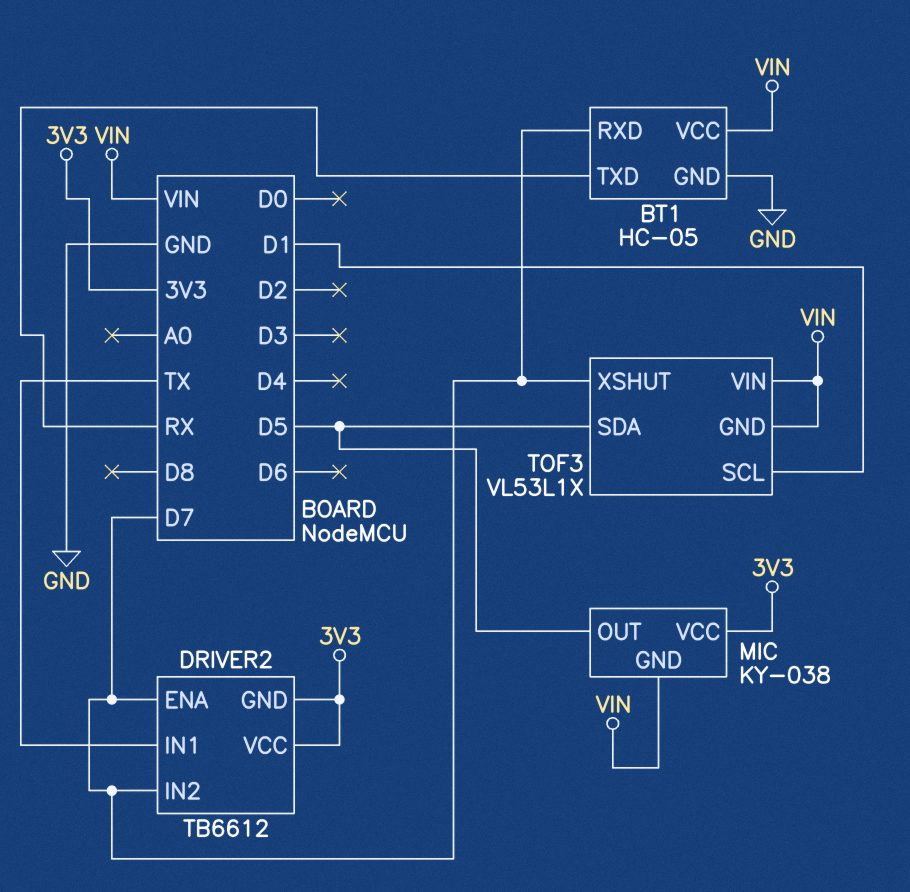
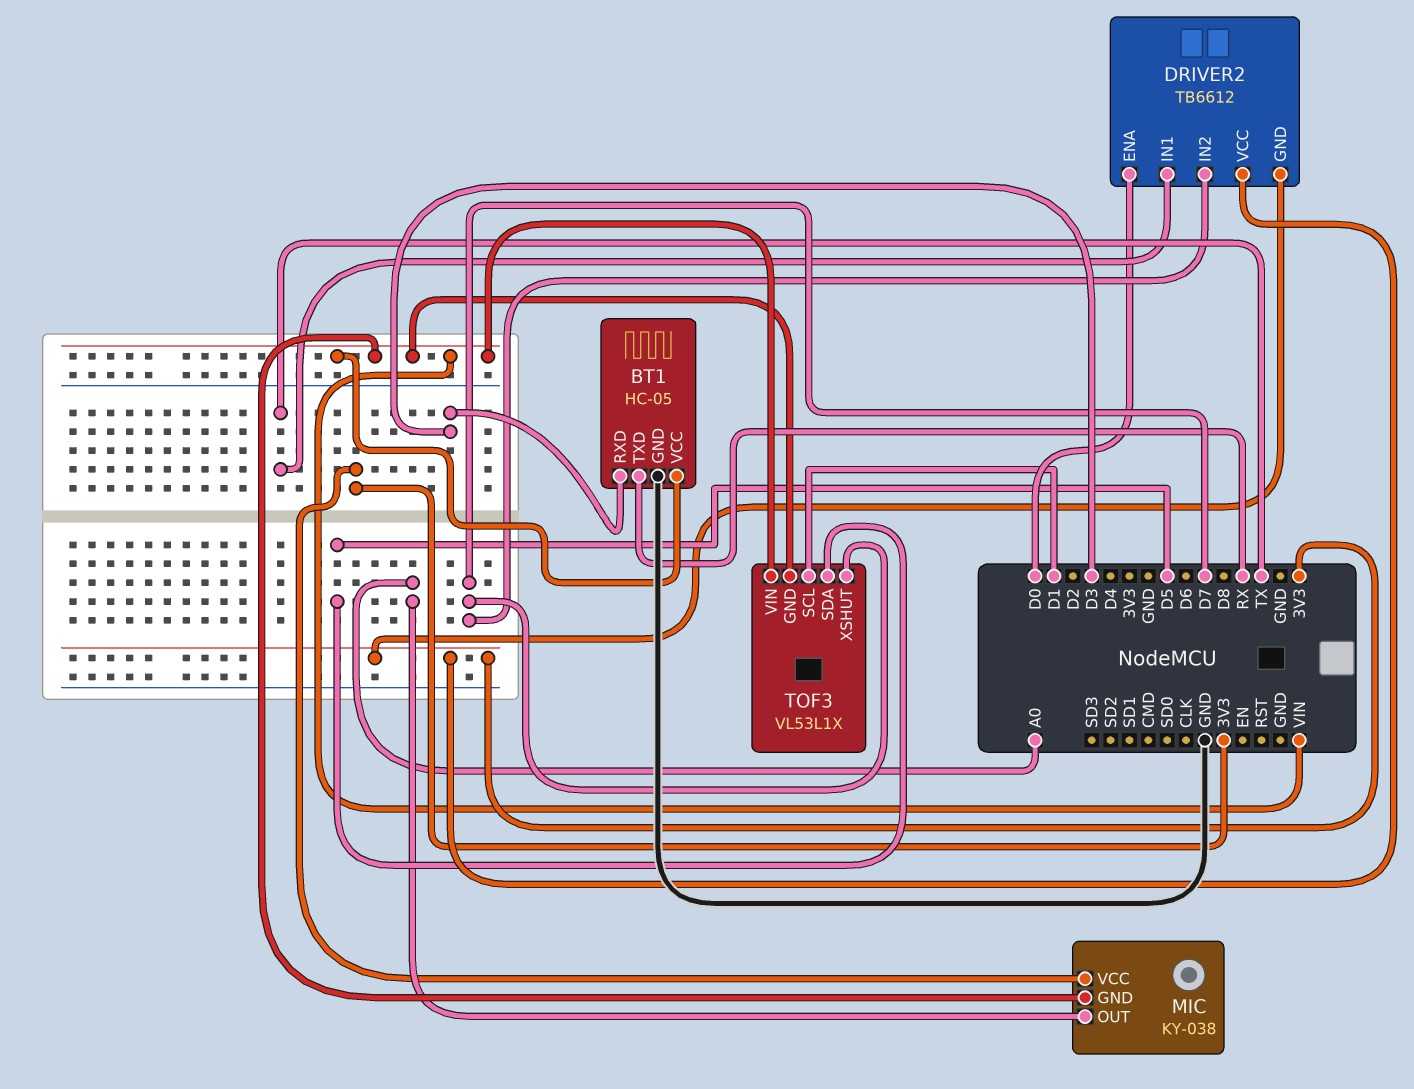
BT1 pin RXD: D7 -> D3
DRIVER2 pin ENA: D7 -> D0
MIC pin OUT: D5 -> A0

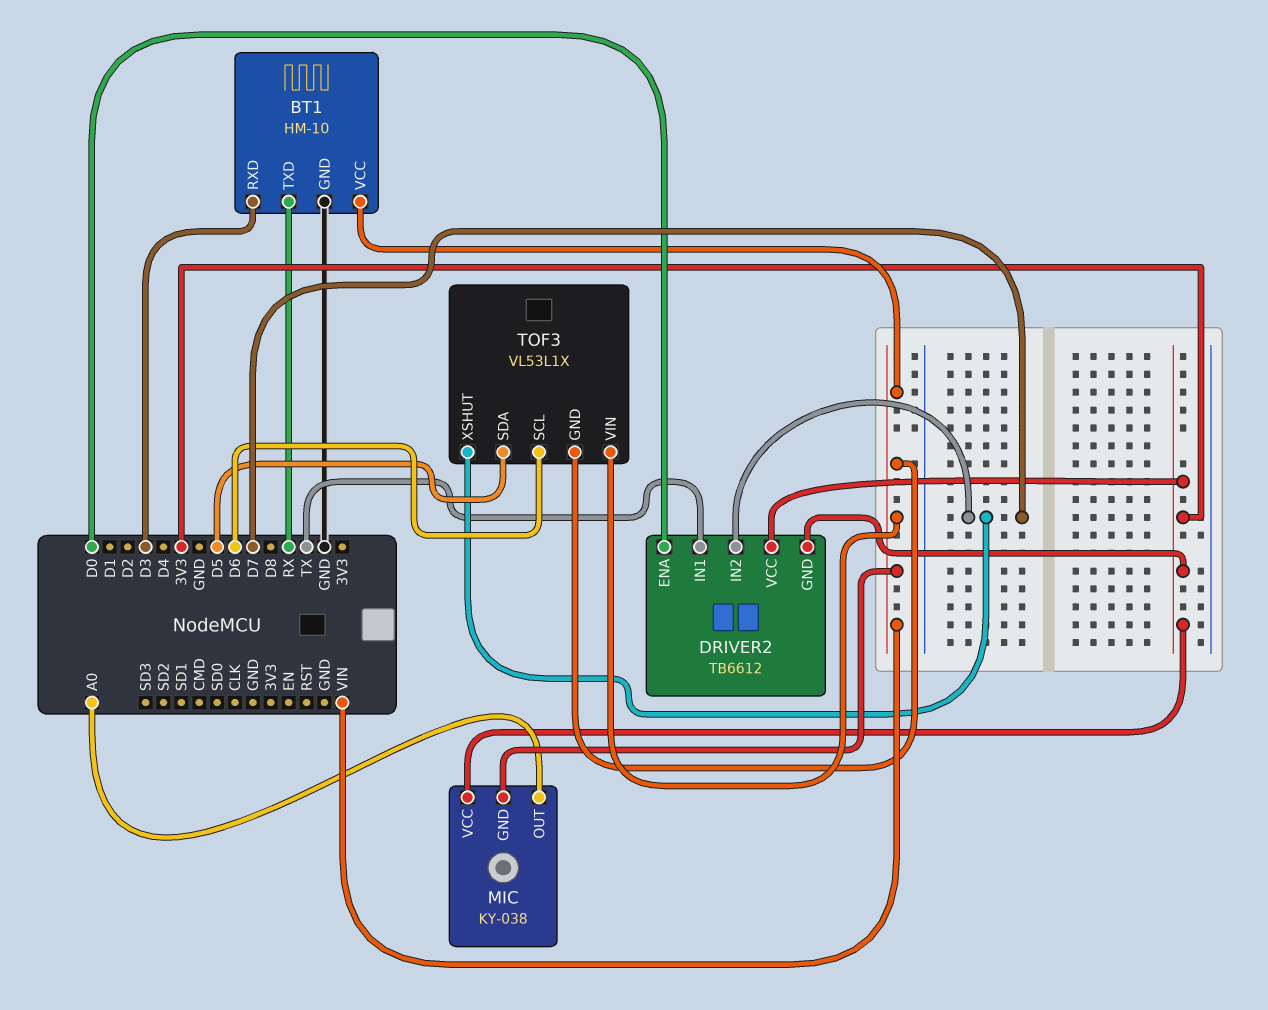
BT1: HC-05 -> HM-10
TOF3 pin SCL: D1 -> D6

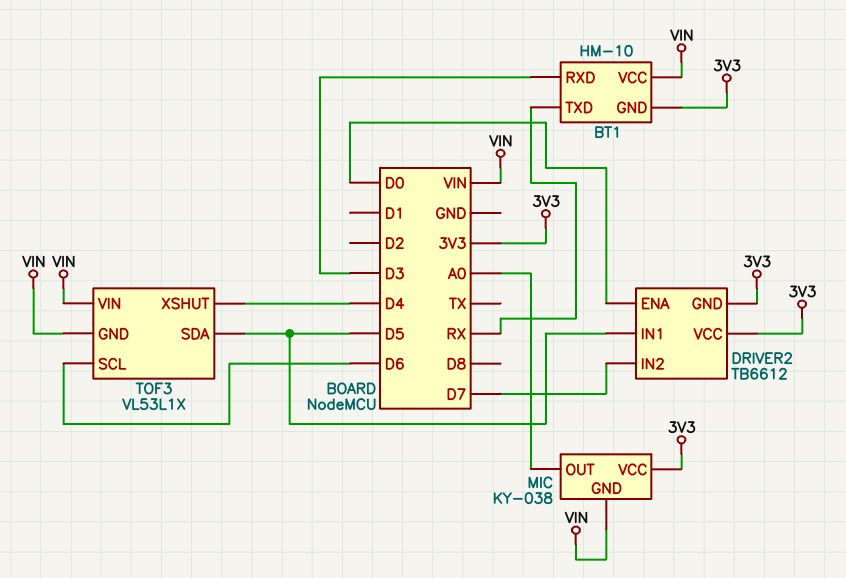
BT1 pin GND: GND -> 3V3
DRIVER2 pin IN1: TX -> D5
TOF3 pin XSHUT: D7 -> D4

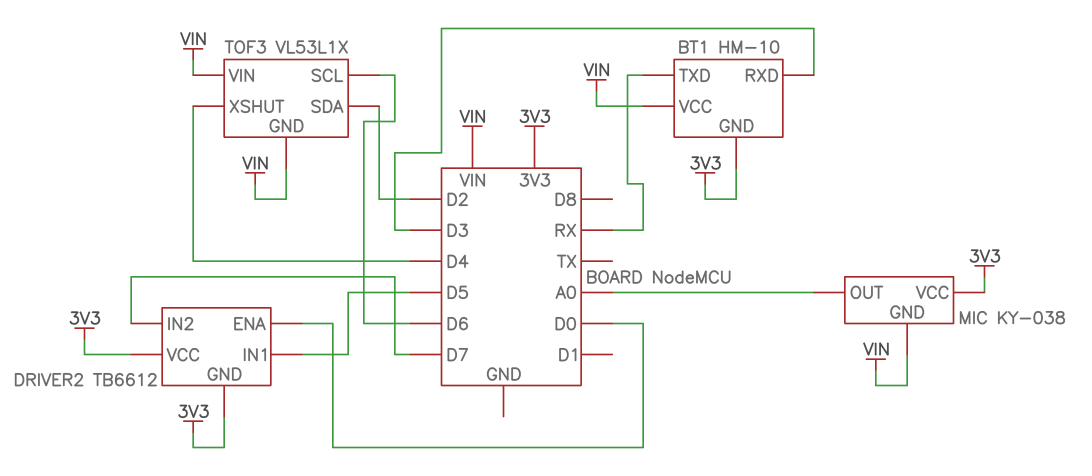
TOF3 pin SDA: D5 -> D2

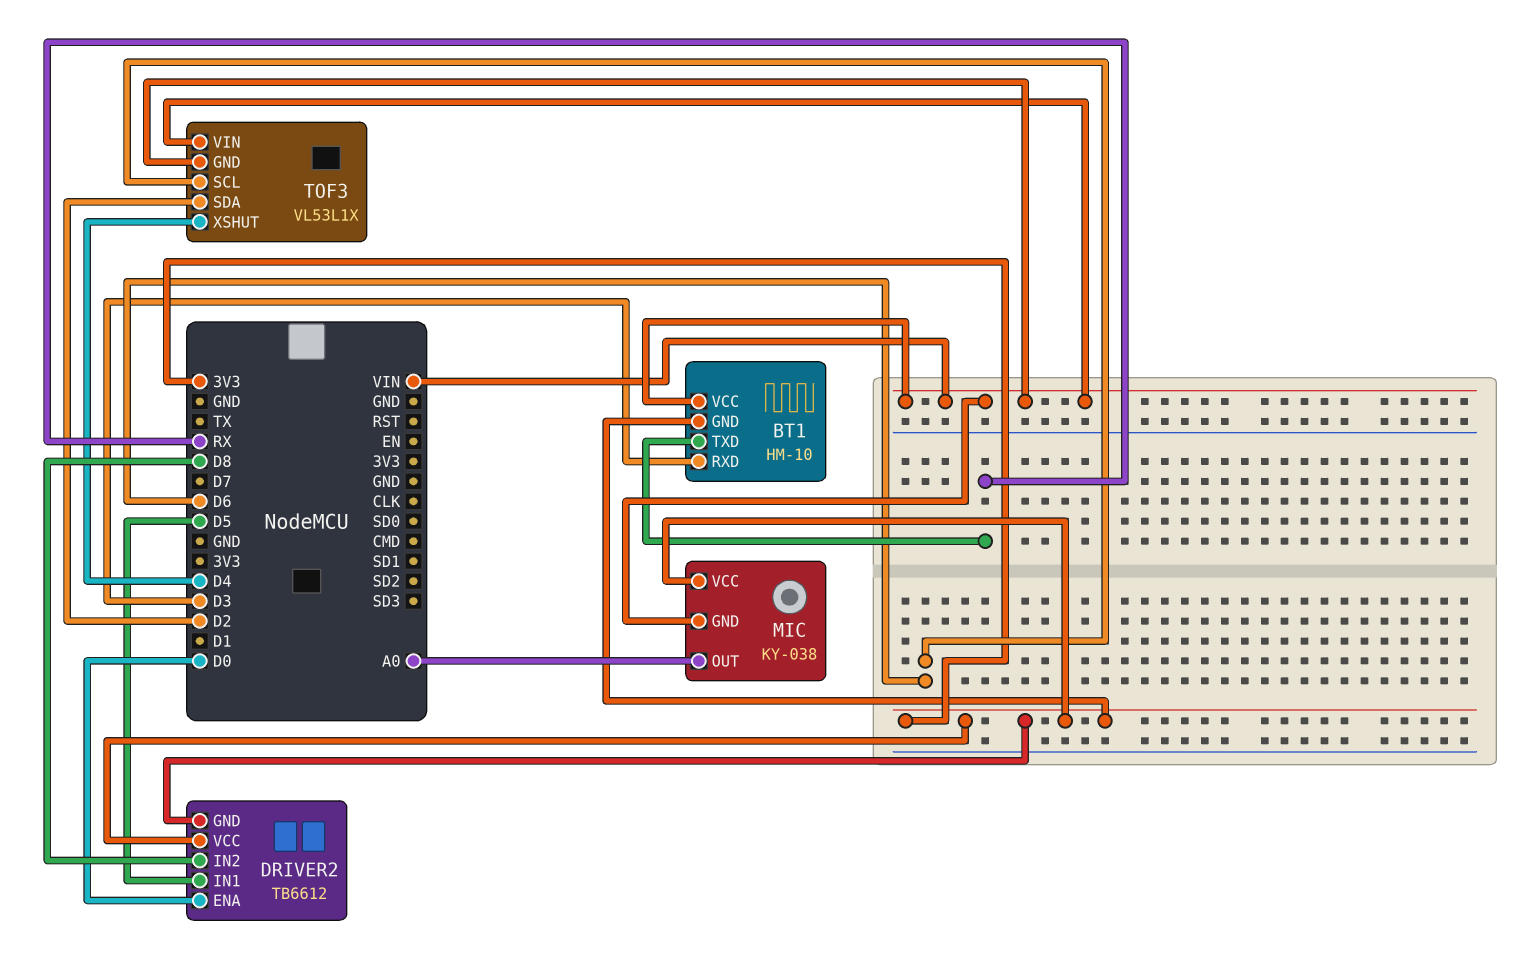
DRIVER2 pin IN2: D7 -> D8

